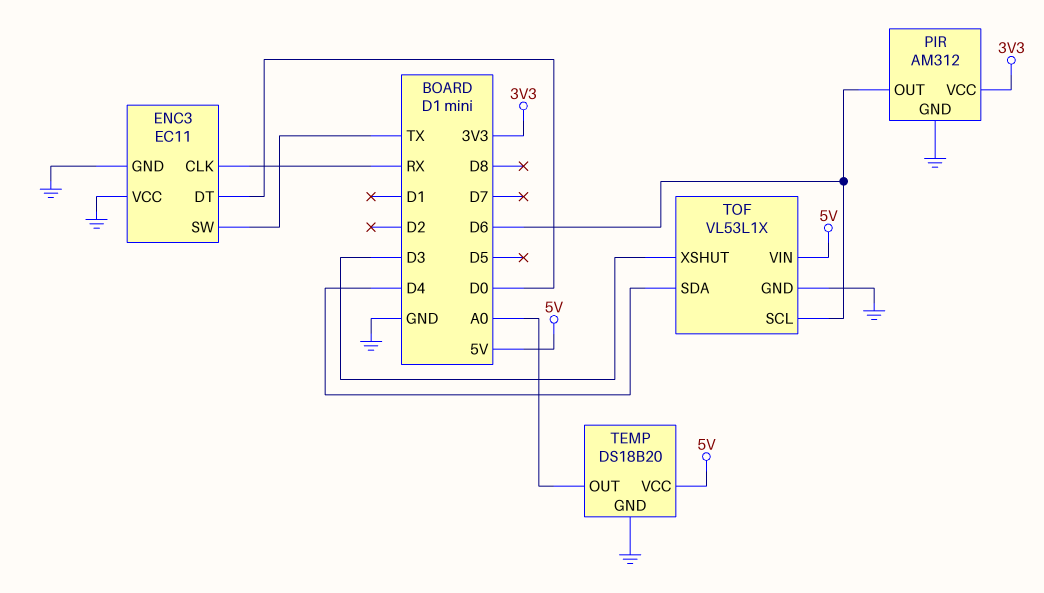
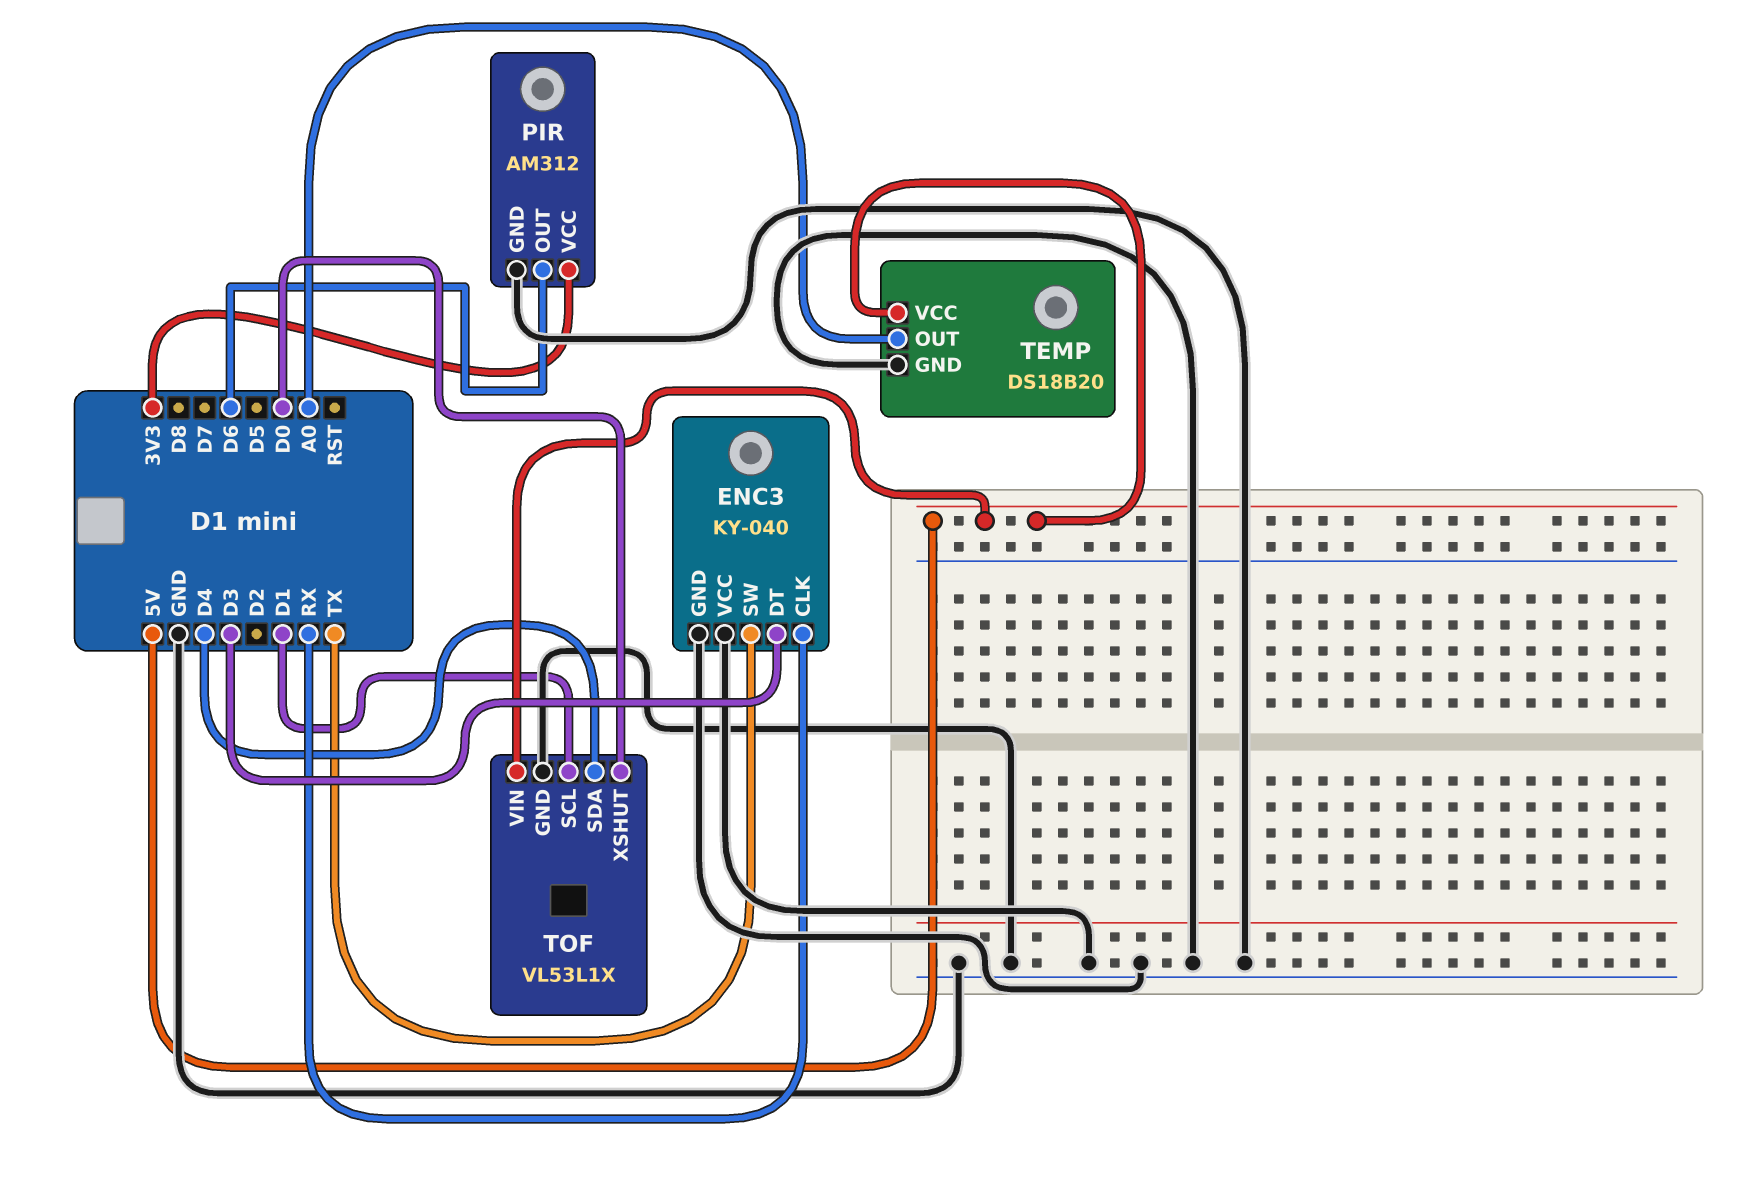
ENC3: EC11 -> KY-040
ENC3 pin DT: D0 -> D3
TOF pin SCL: D6 -> D1
TOF pin XSHUT: D3 -> D0

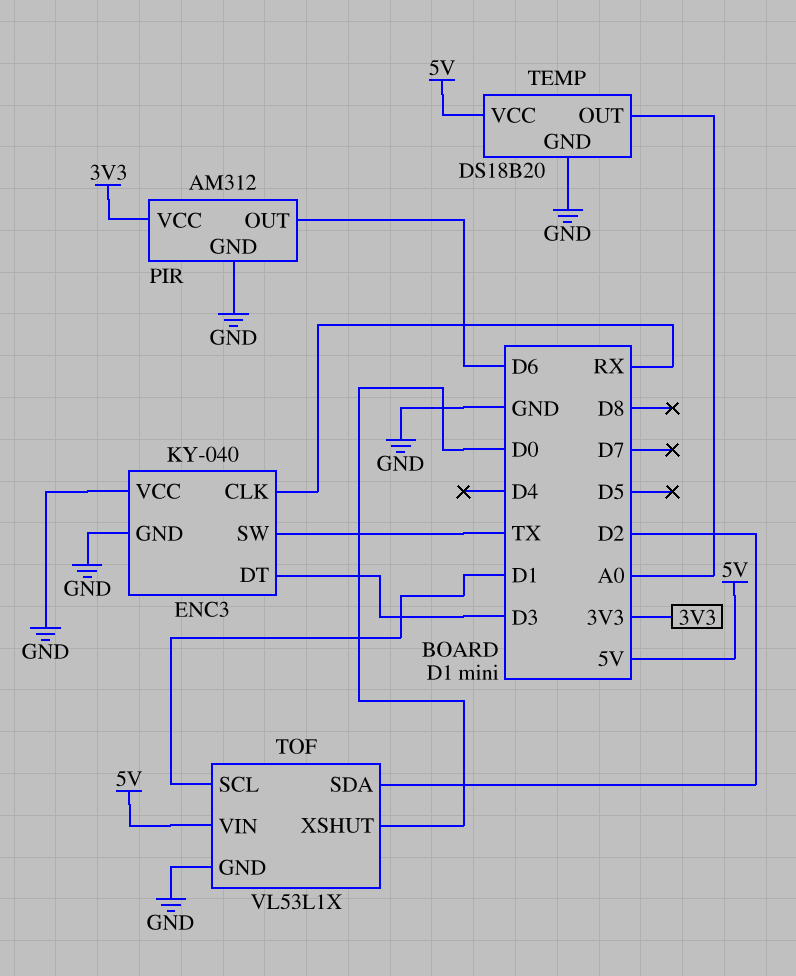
TOF pin SDA: D4 -> D2

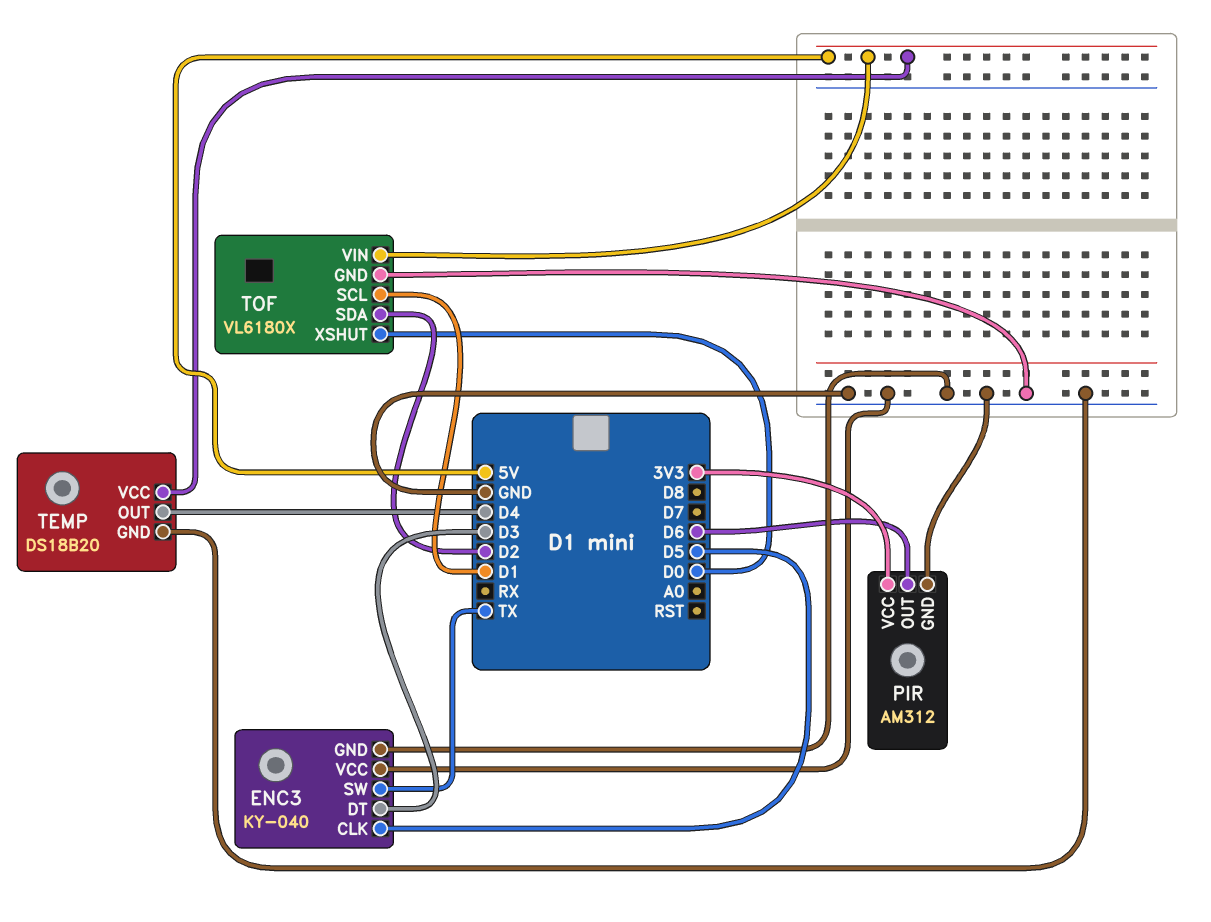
ENC3 pin CLK: RX -> D5
TEMP pin OUT: A0 -> D4
TOF: VL53L1X -> VL6180X

